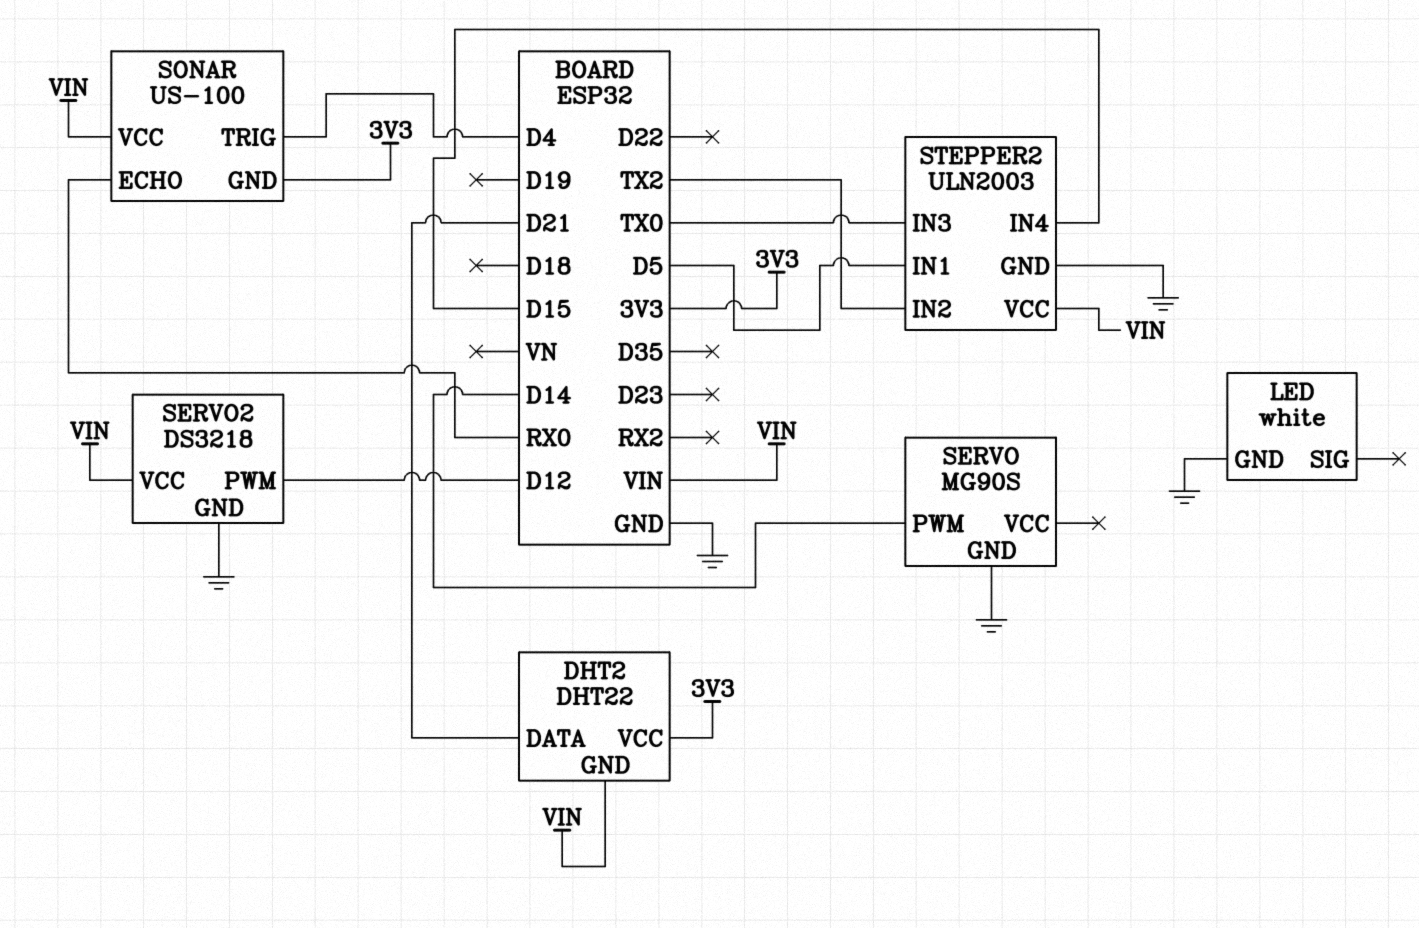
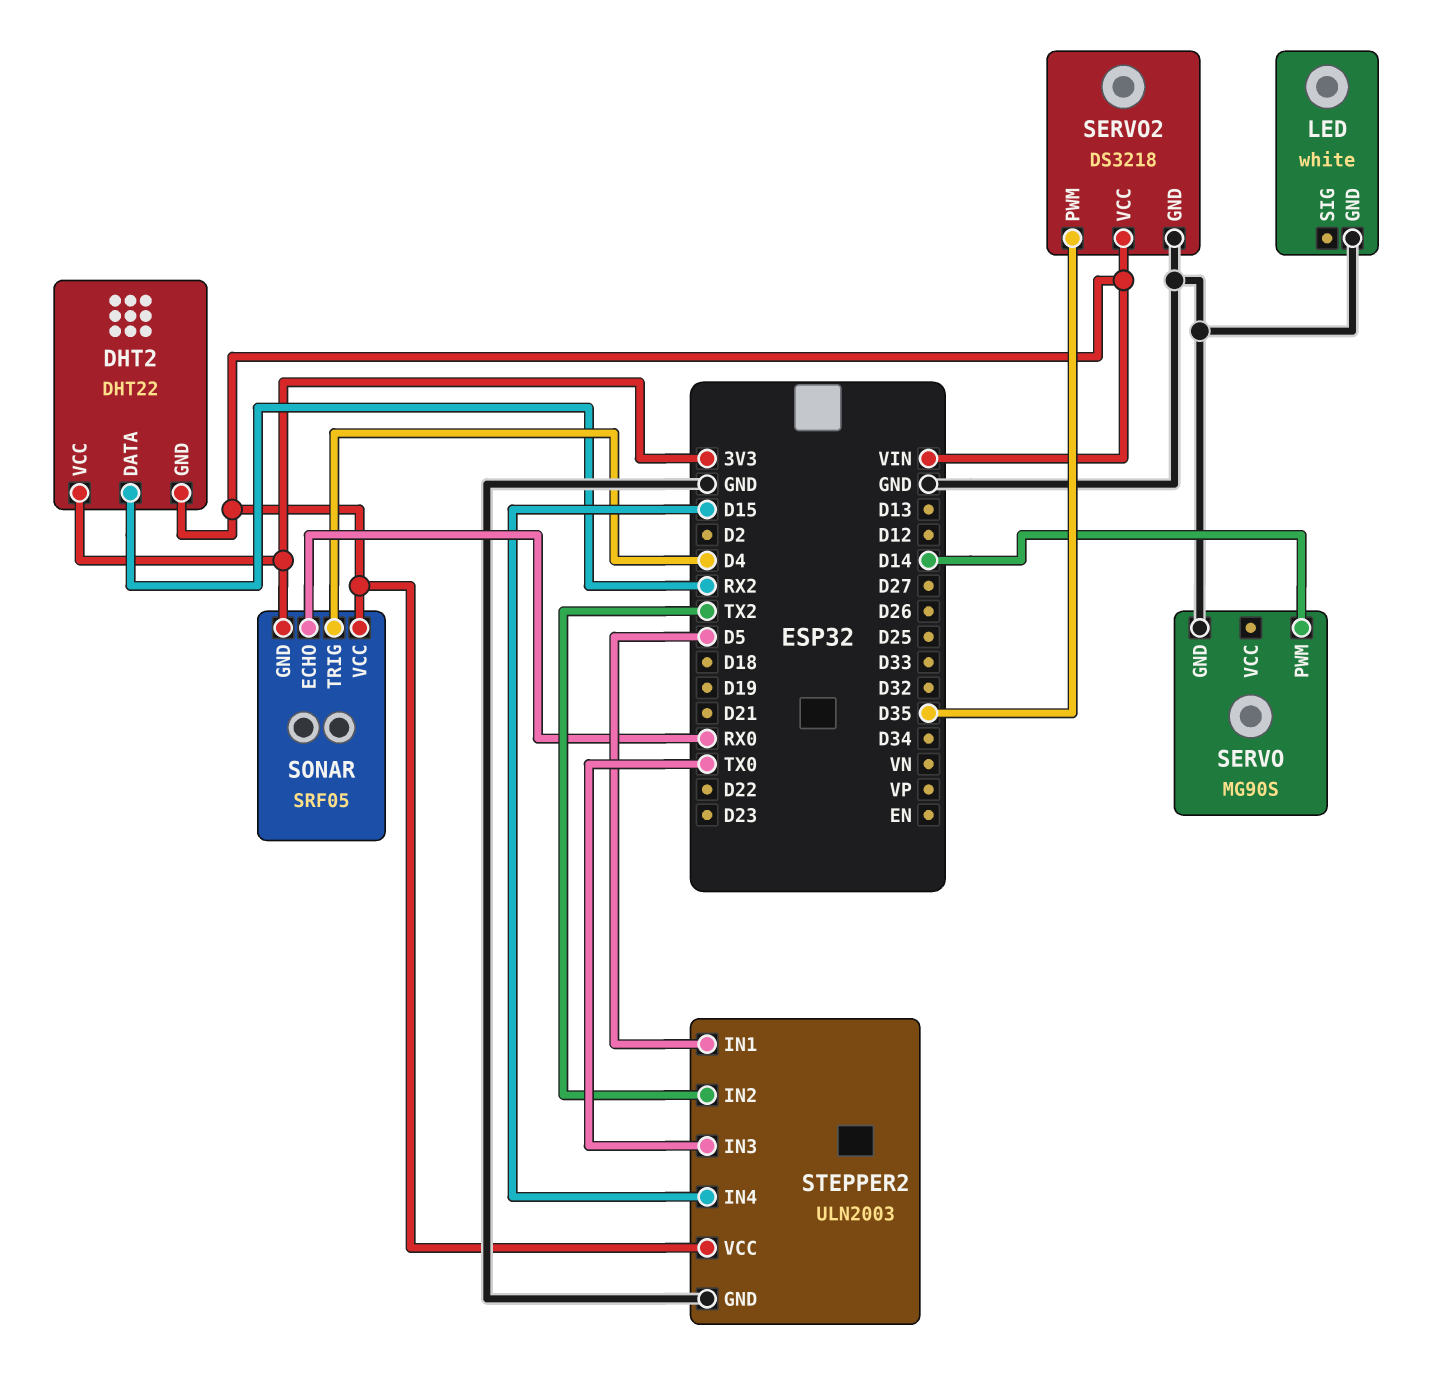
DHT2 pin DATA: D21 -> RX2
SERVO2 pin PWM: D12 -> D35
SONAR: US-100 -> SRF05

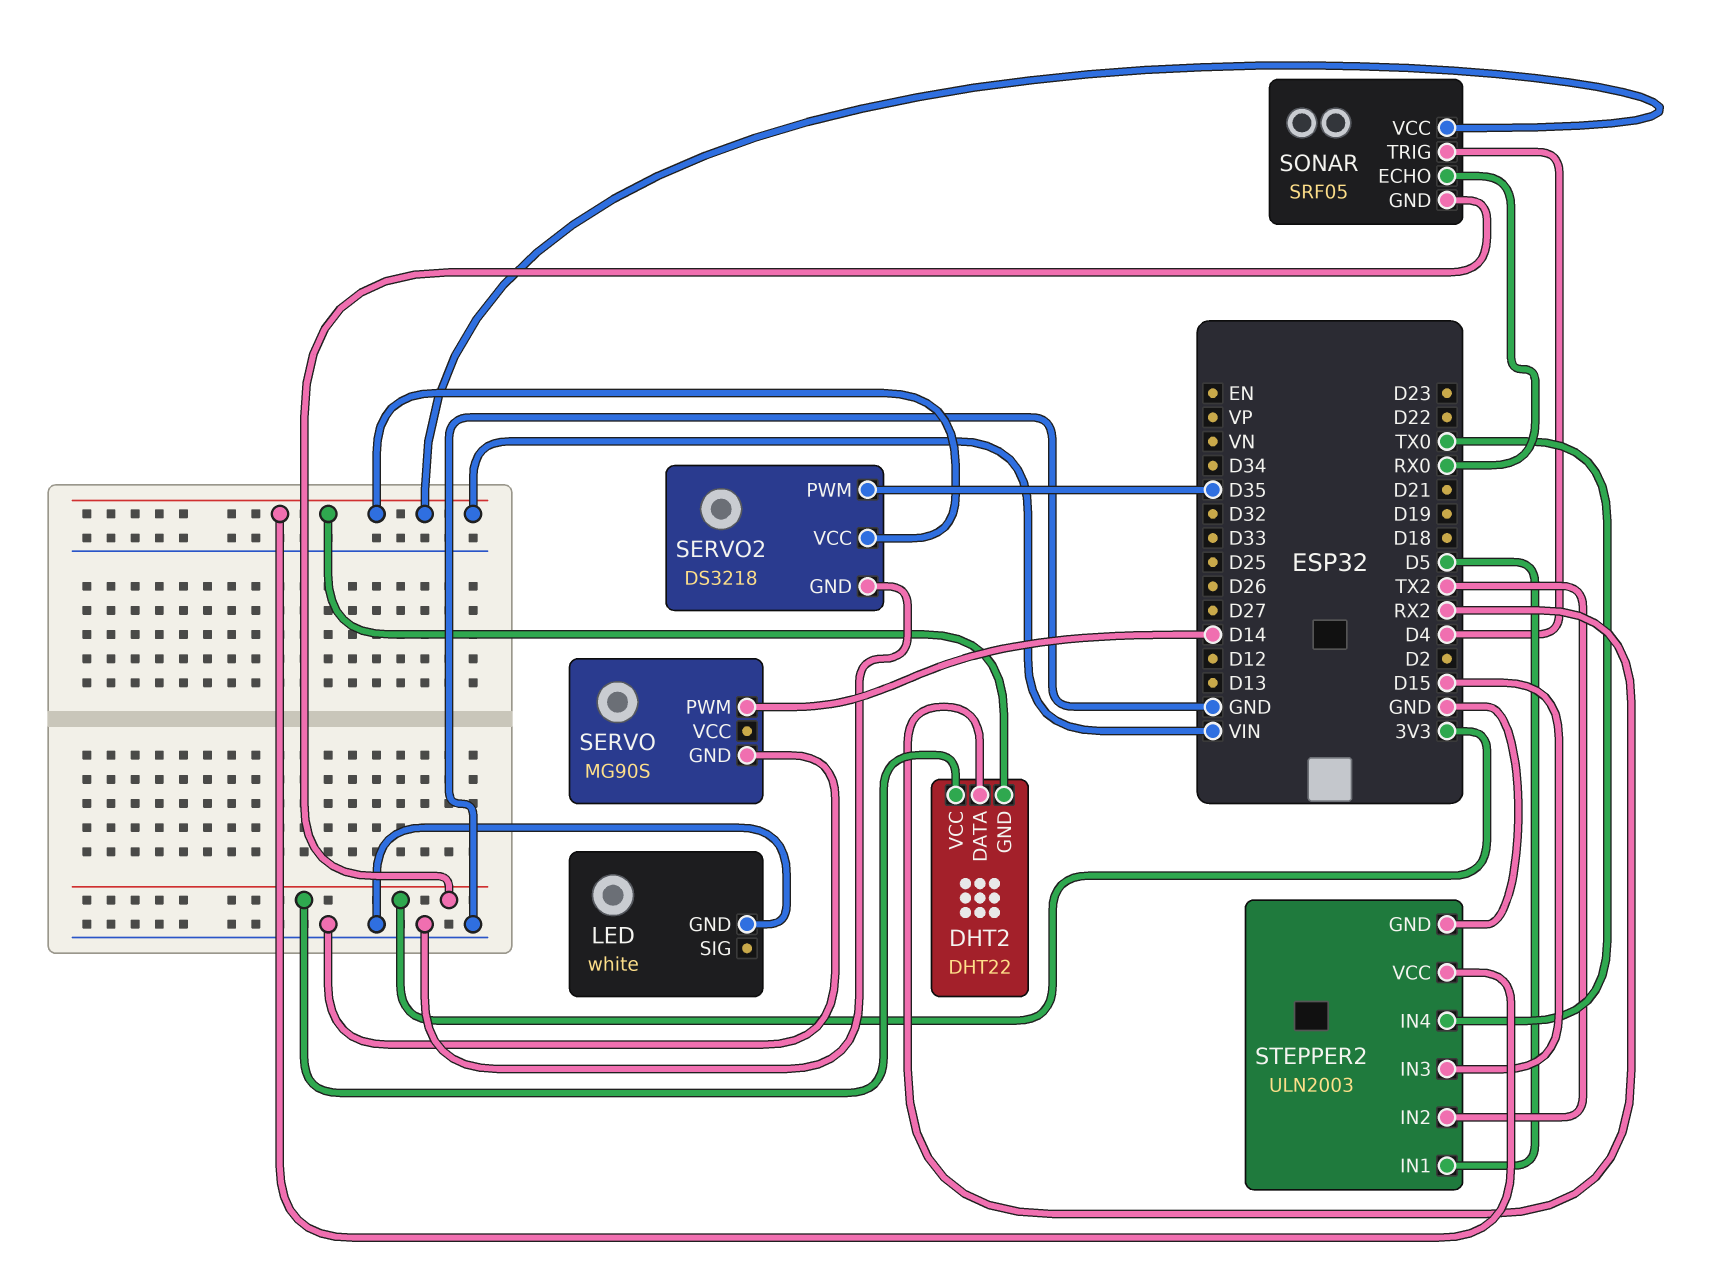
STEPPER2 pin IN3: TX0 -> D15
STEPPER2 pin IN4: D15 -> TX0

